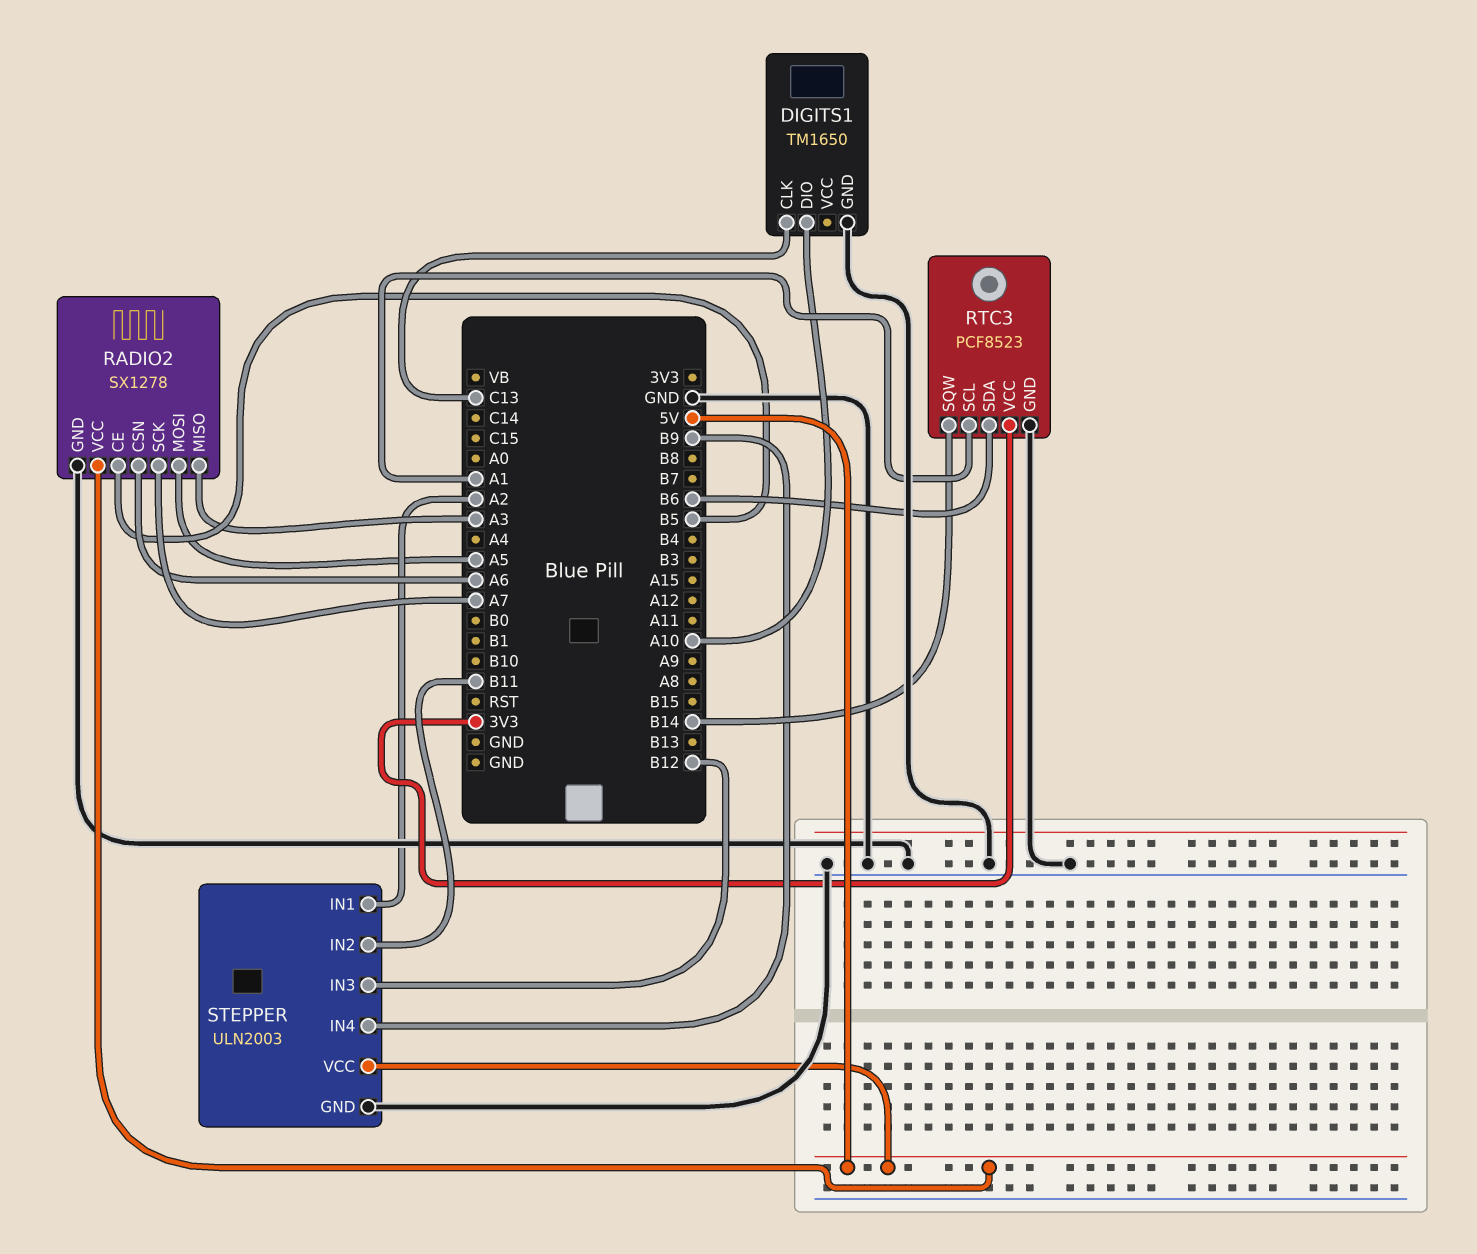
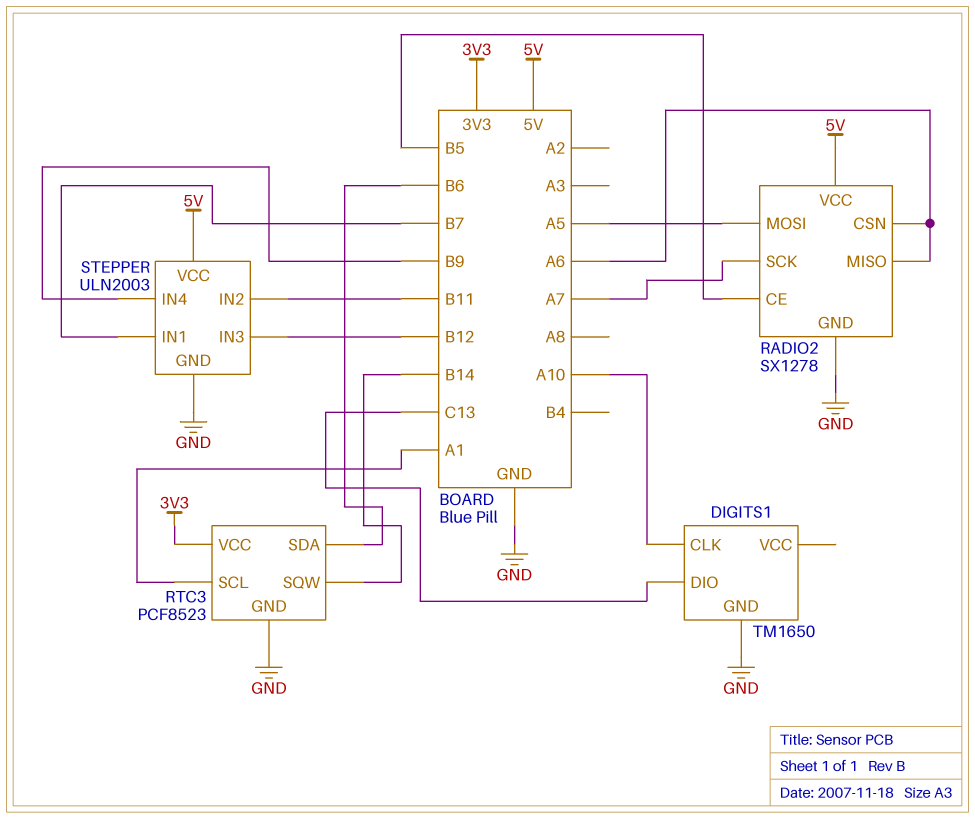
DIGITS1 pin CLK: C13 -> A10
DIGITS1 pin DIO: A10 -> C13
RADIO2 pin MISO: A3 -> A6
STEPPER pin IN1: A2 -> B7

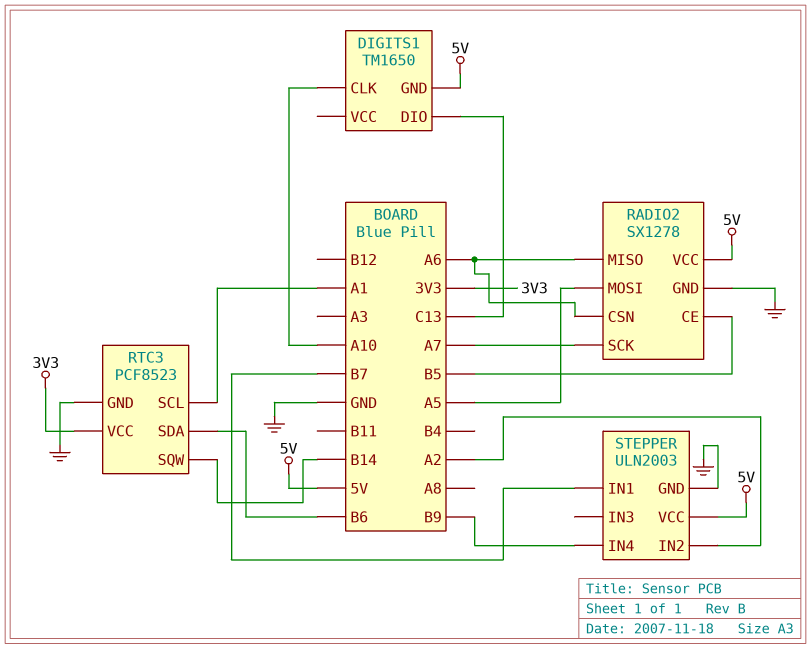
DIGITS1 pin GND: GND -> 5V
STEPPER pin IN2: B11 -> A2
STEPPER pin IN3: B12 -> none

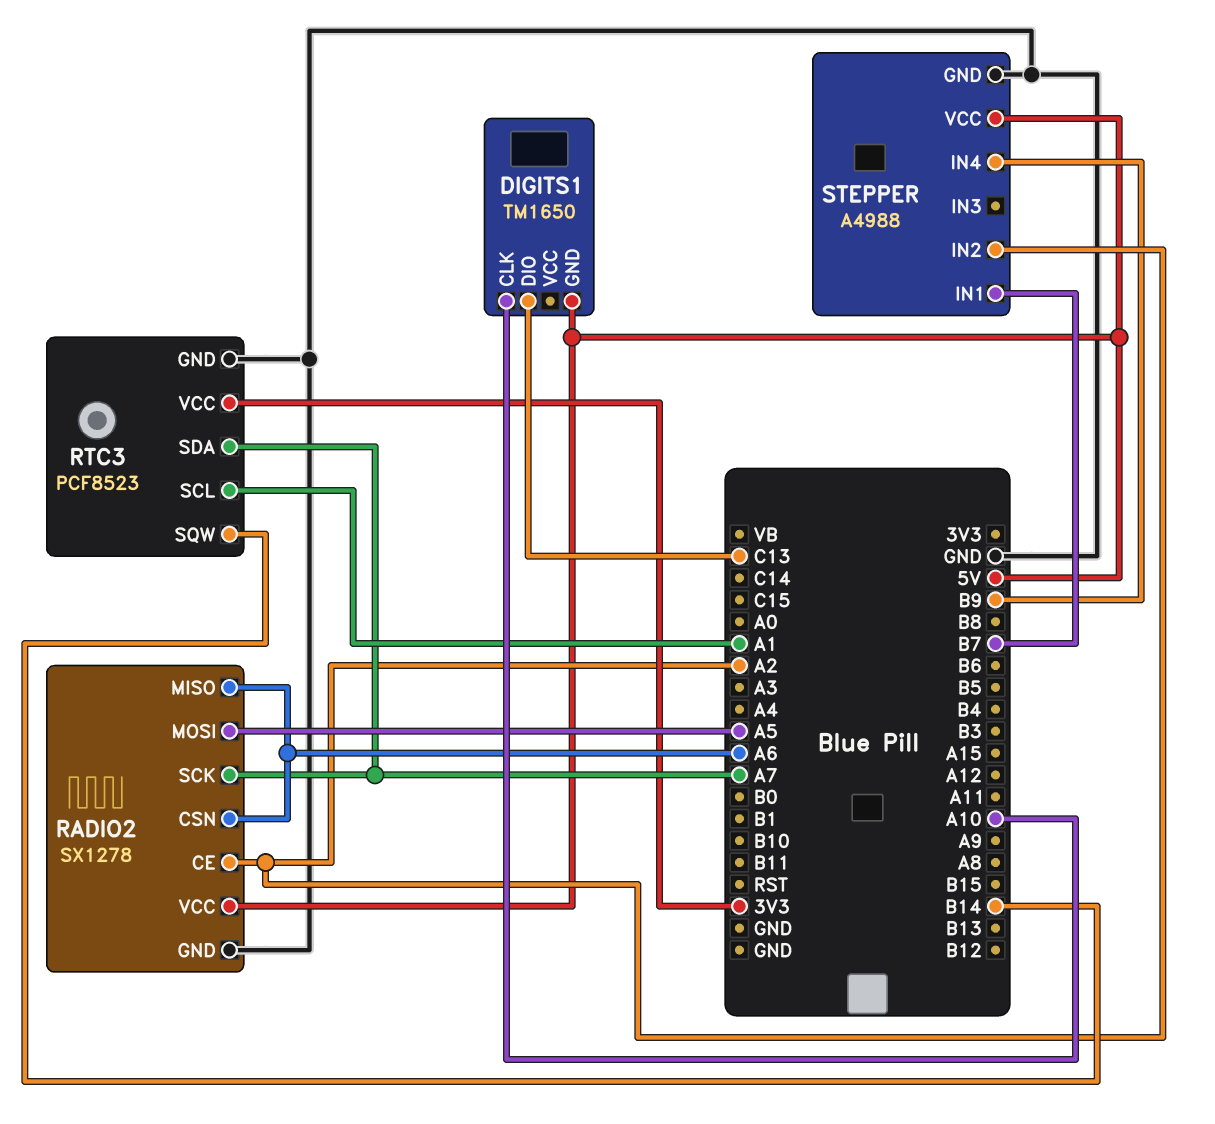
RADIO2 pin CE: B5 -> A2
RTC3 pin SDA: B6 -> A7
STEPPER: ULN2003 -> A4988

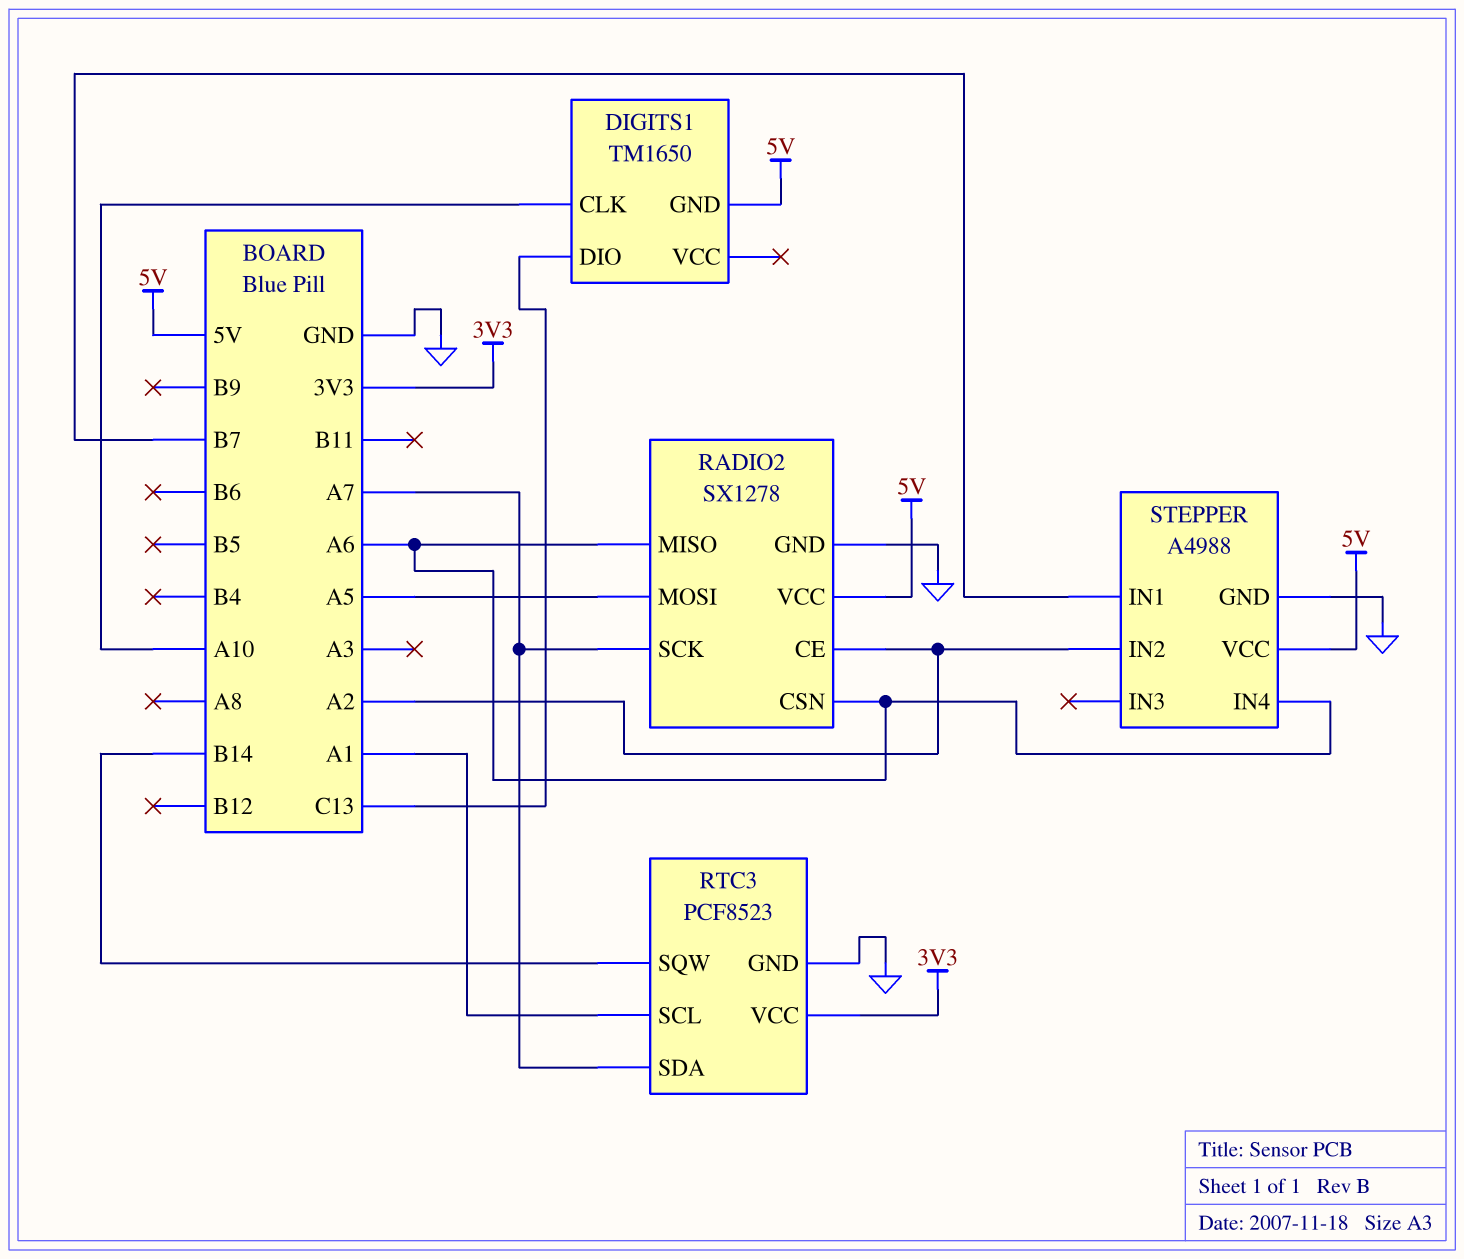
STEPPER pin IN4: B9 -> A6

